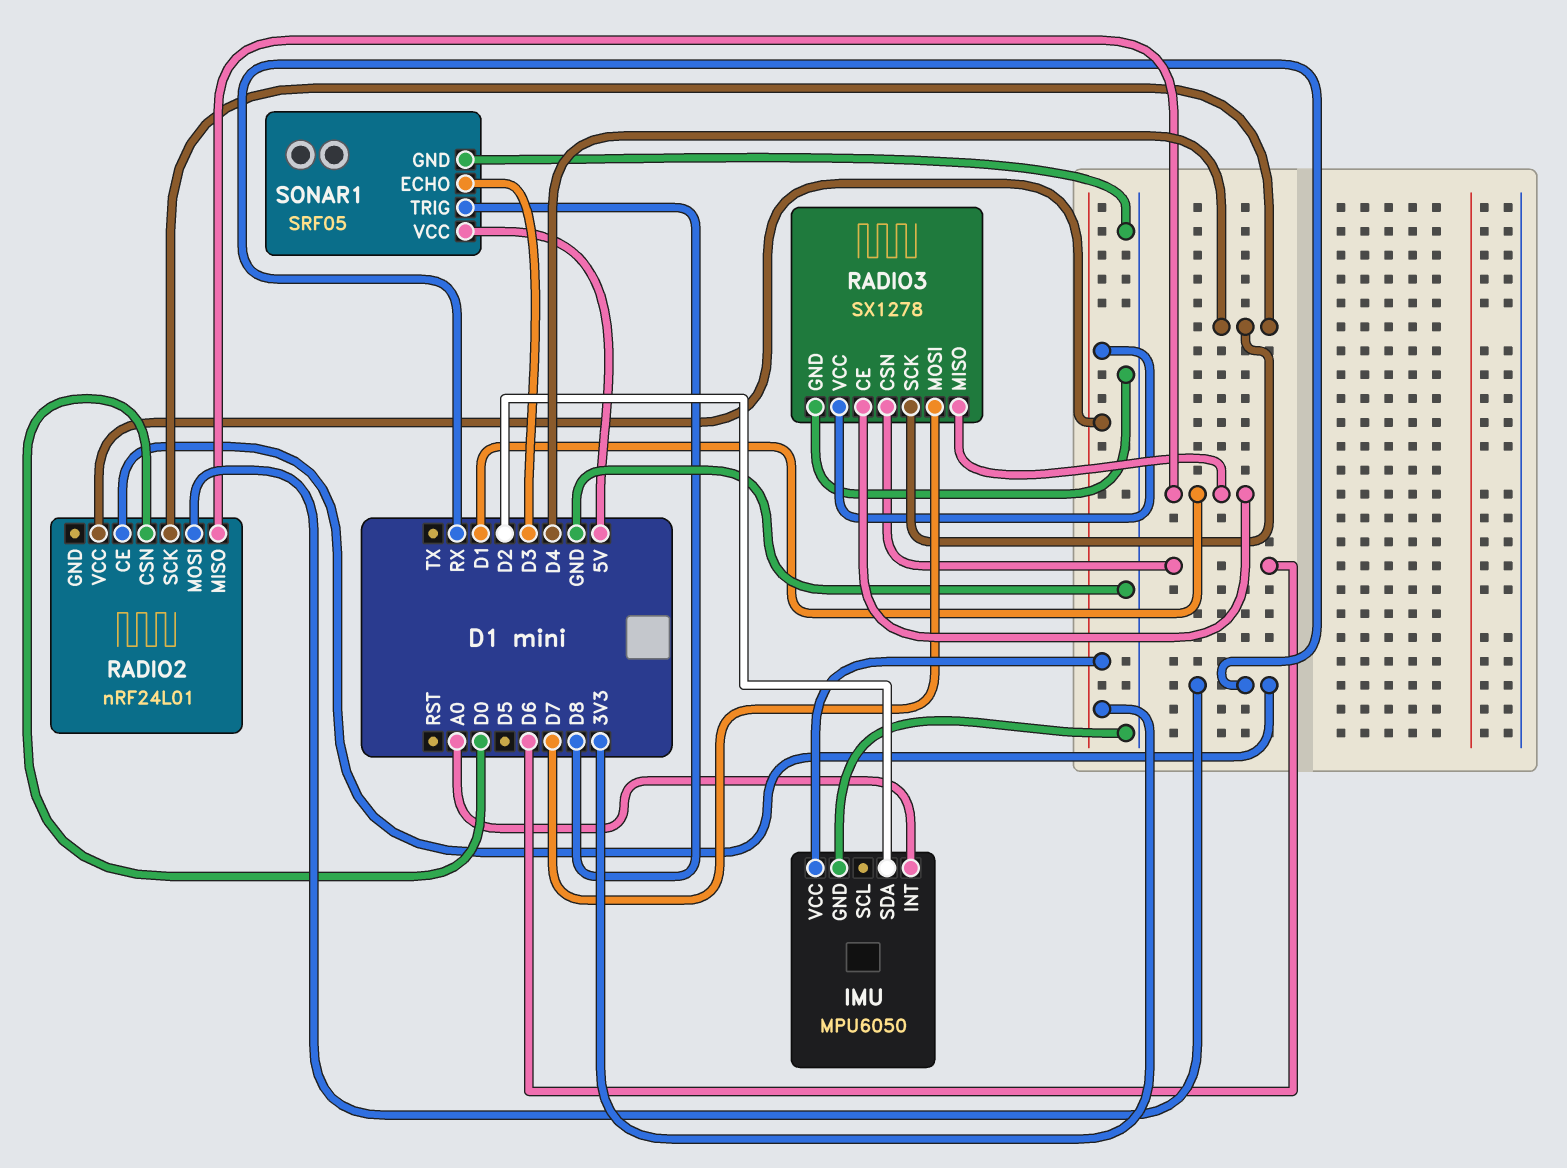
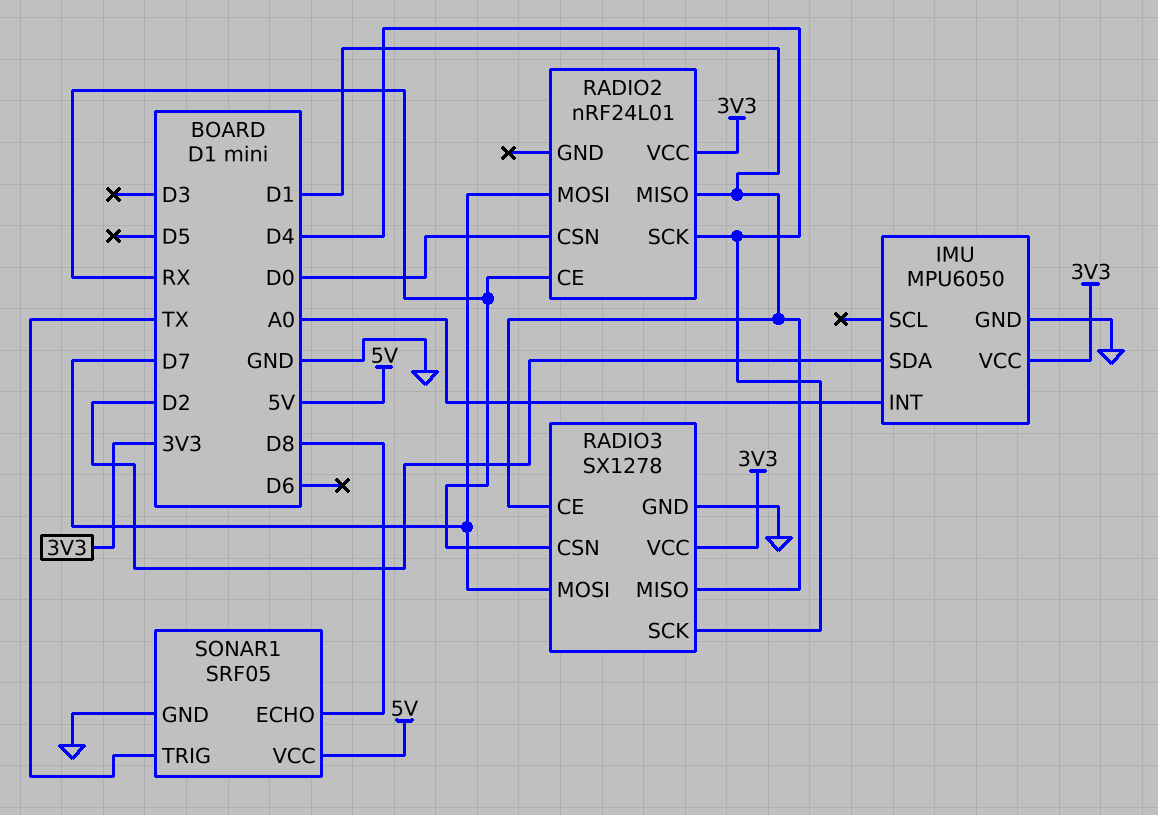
RADIO2 pin MOSI: RX -> D7
RADIO3 pin CSN: D6 -> RX
SONAR1 pin ECHO: D3 -> D8
SONAR1 pin TRIG: D8 -> TX

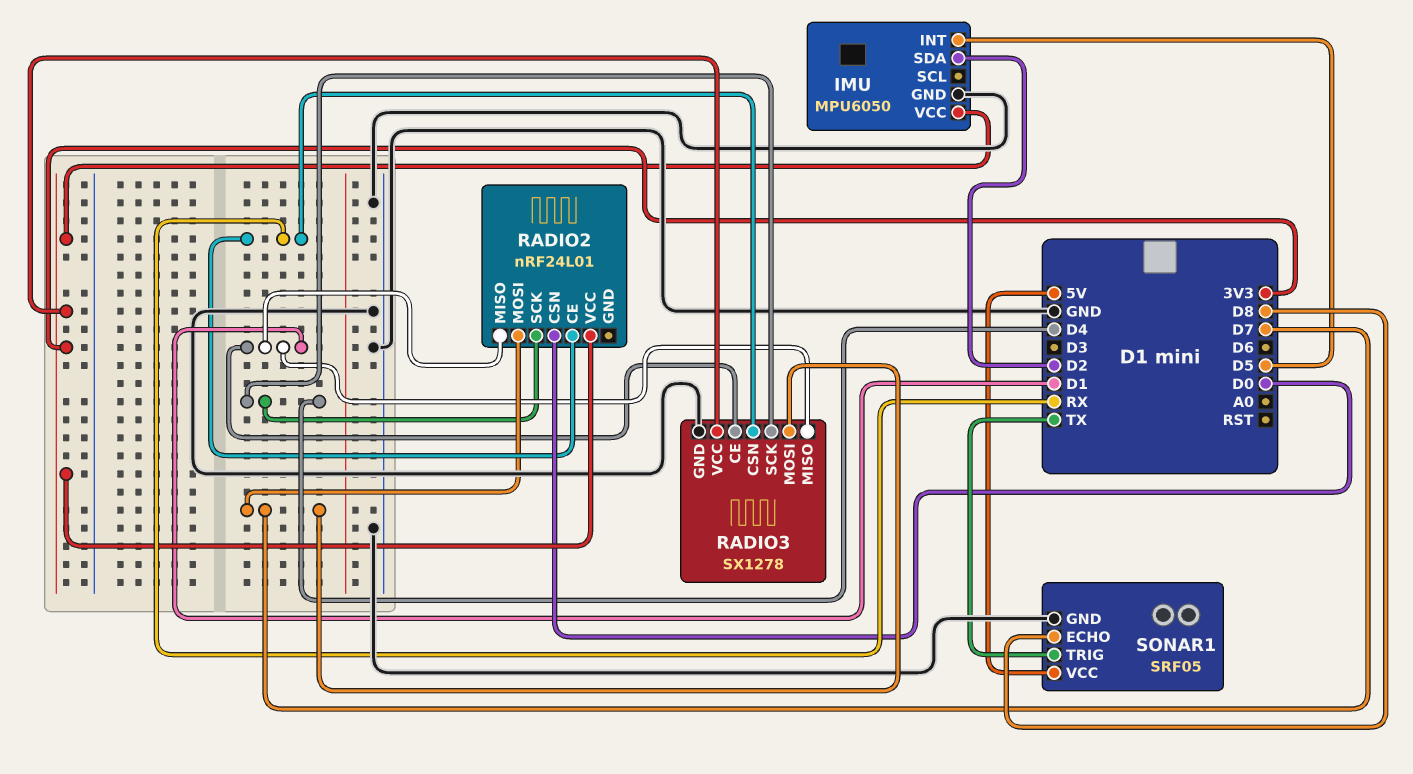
IMU pin INT: A0 -> D5

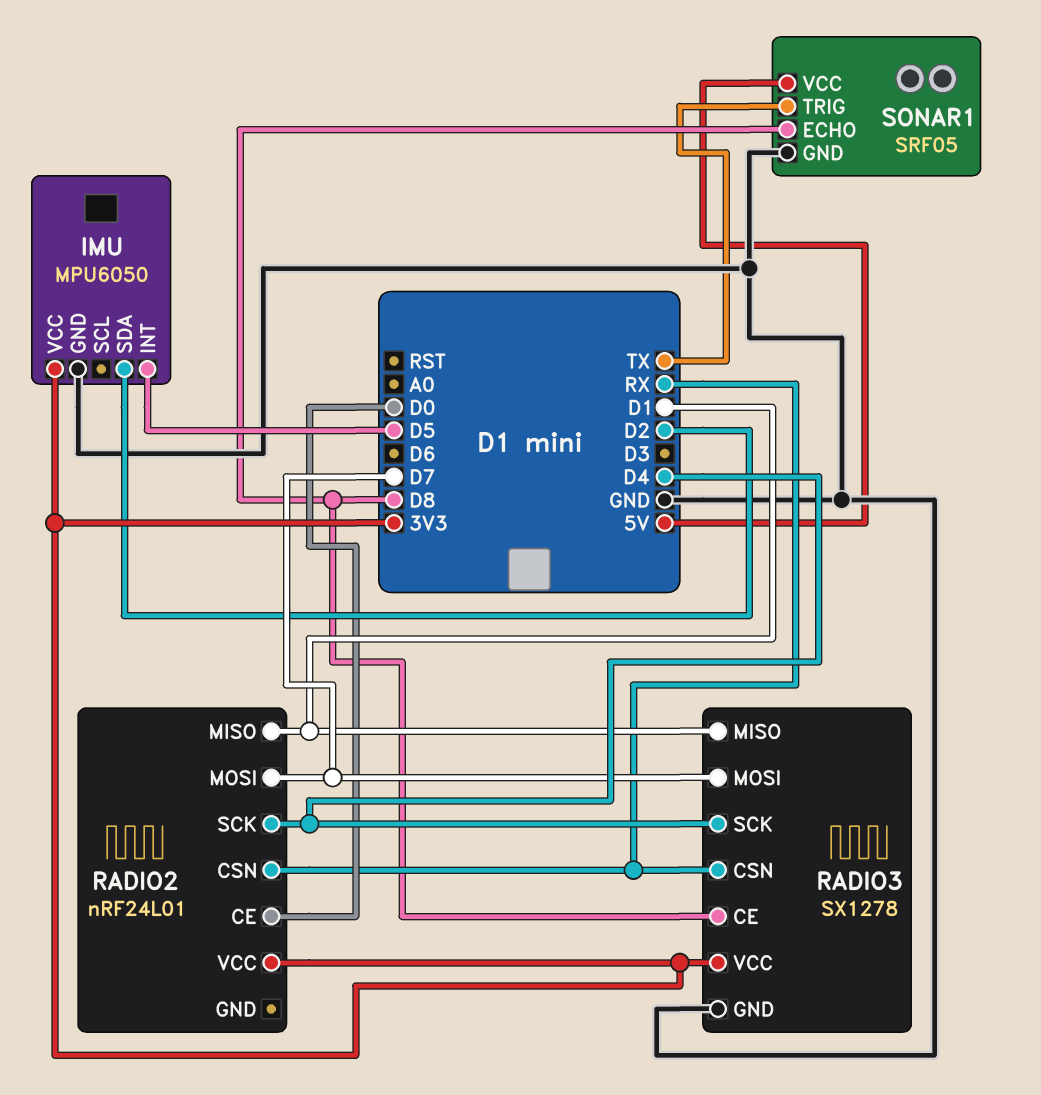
RADIO2 pin CE: RX -> D0
RADIO2 pin CSN: D0 -> RX
RADIO3 pin CE: D1 -> D8

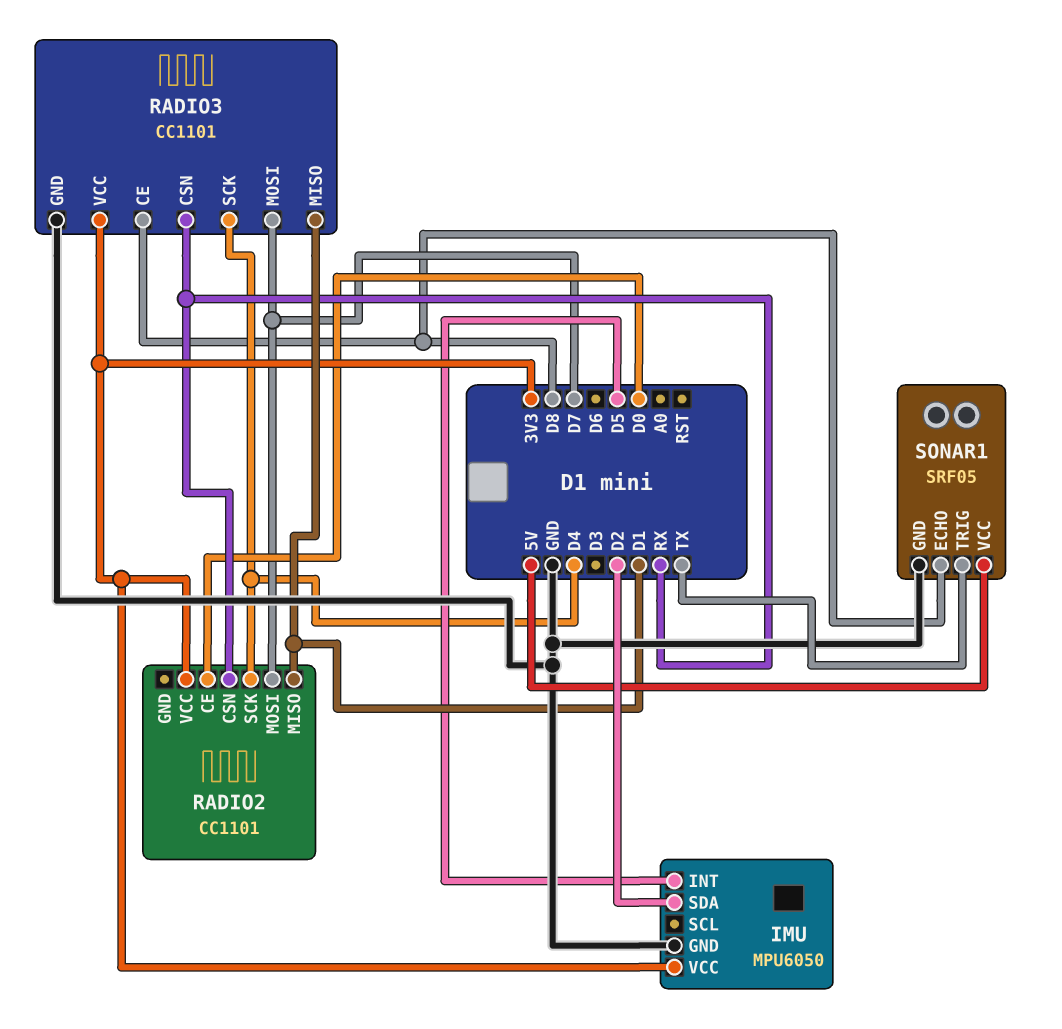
RADIO2: nRF24L01 -> CC1101
RADIO3: SX1278 -> CC1101

